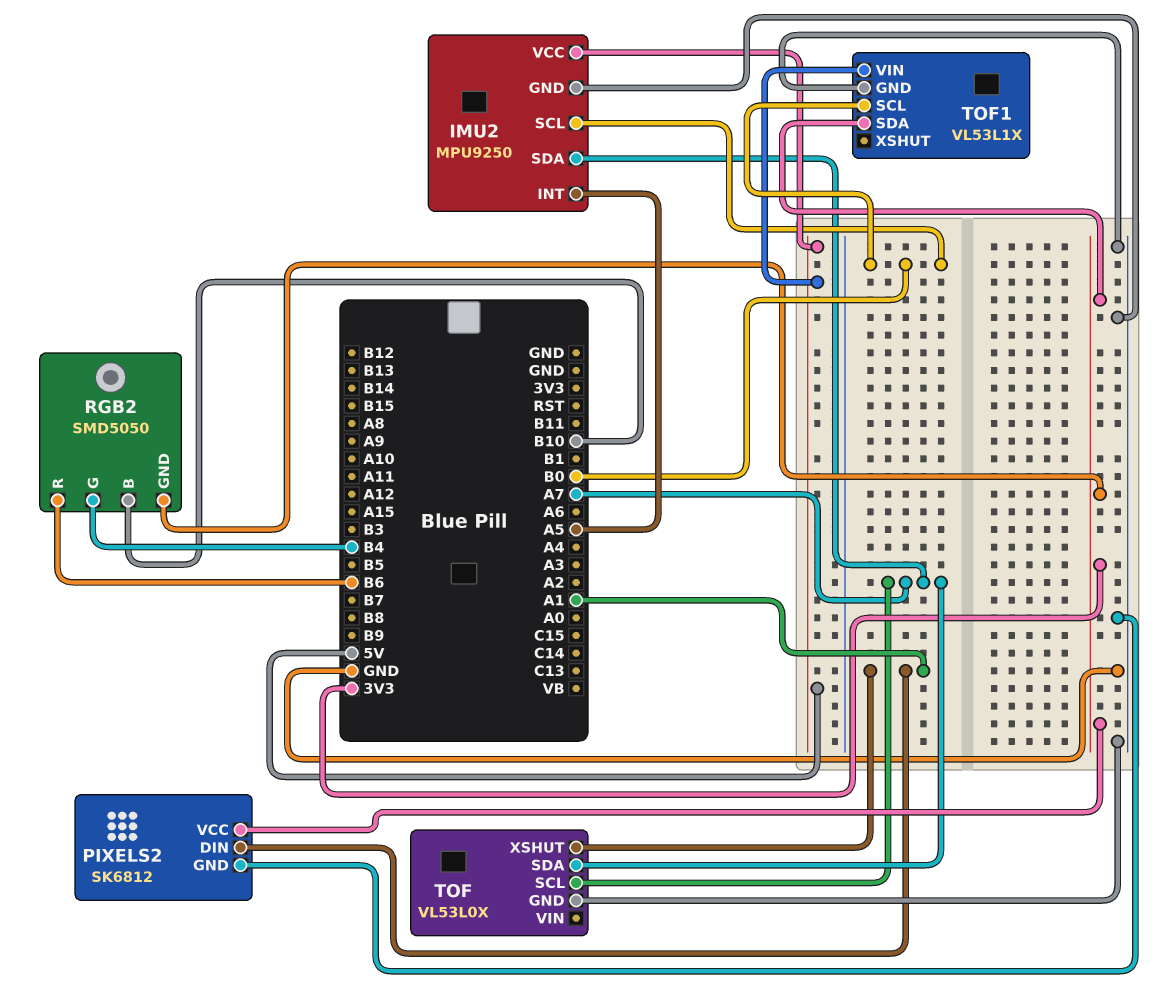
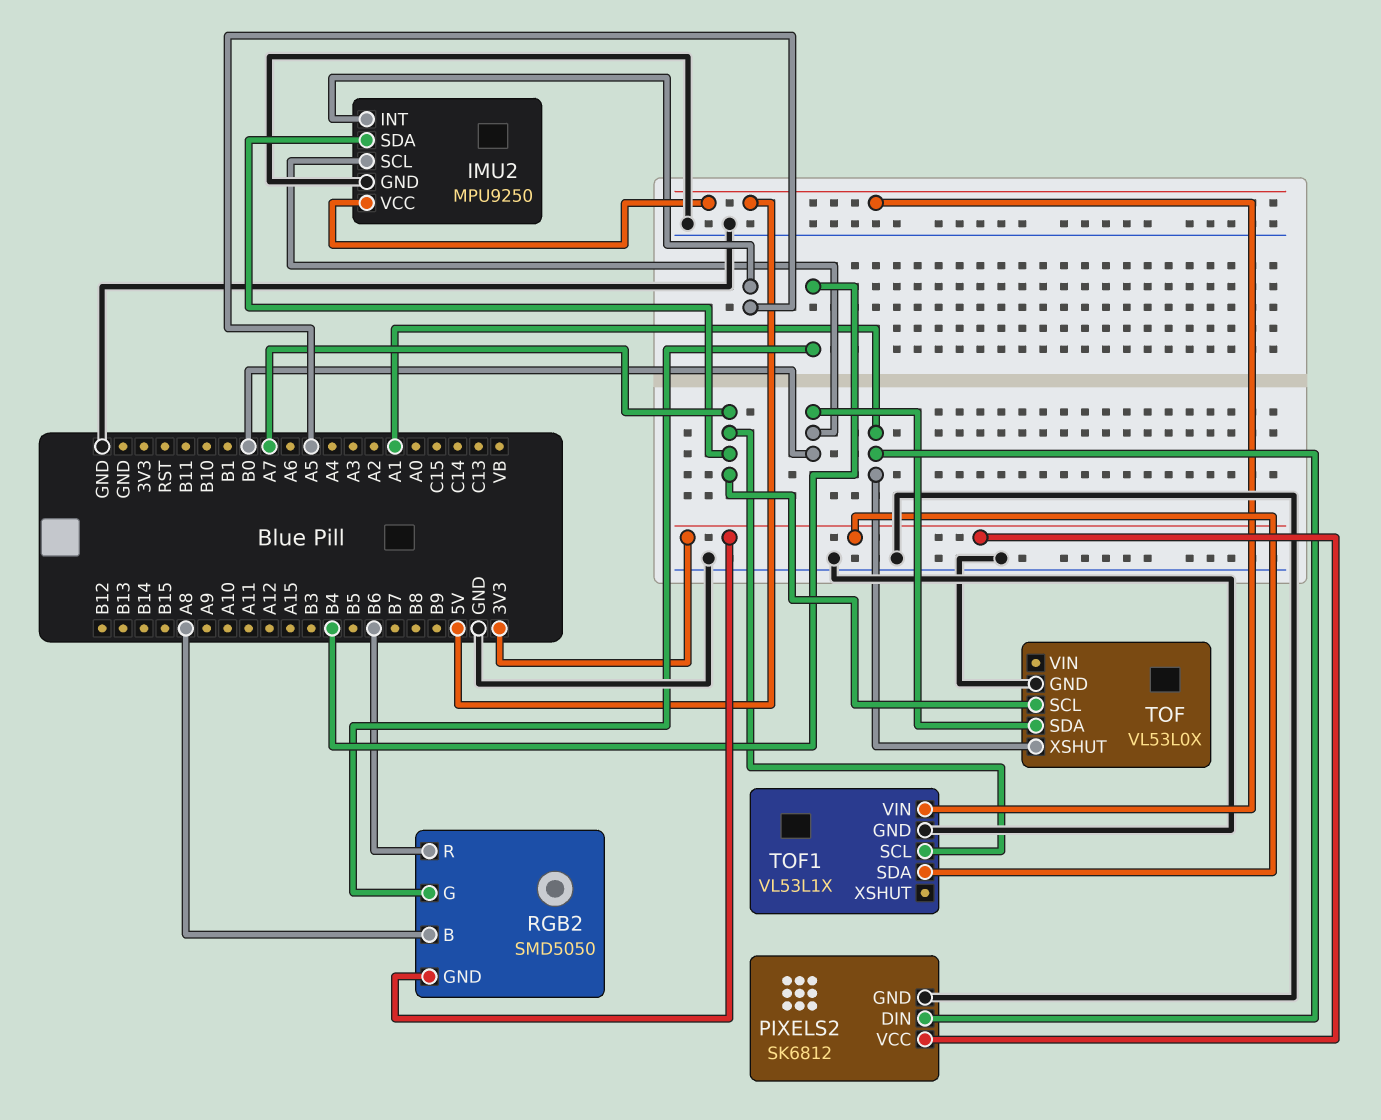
RGB2 pin B: B10 -> A8
TOF pin SDA: A7 -> B0
TOF1 pin SCL: B0 -> A7

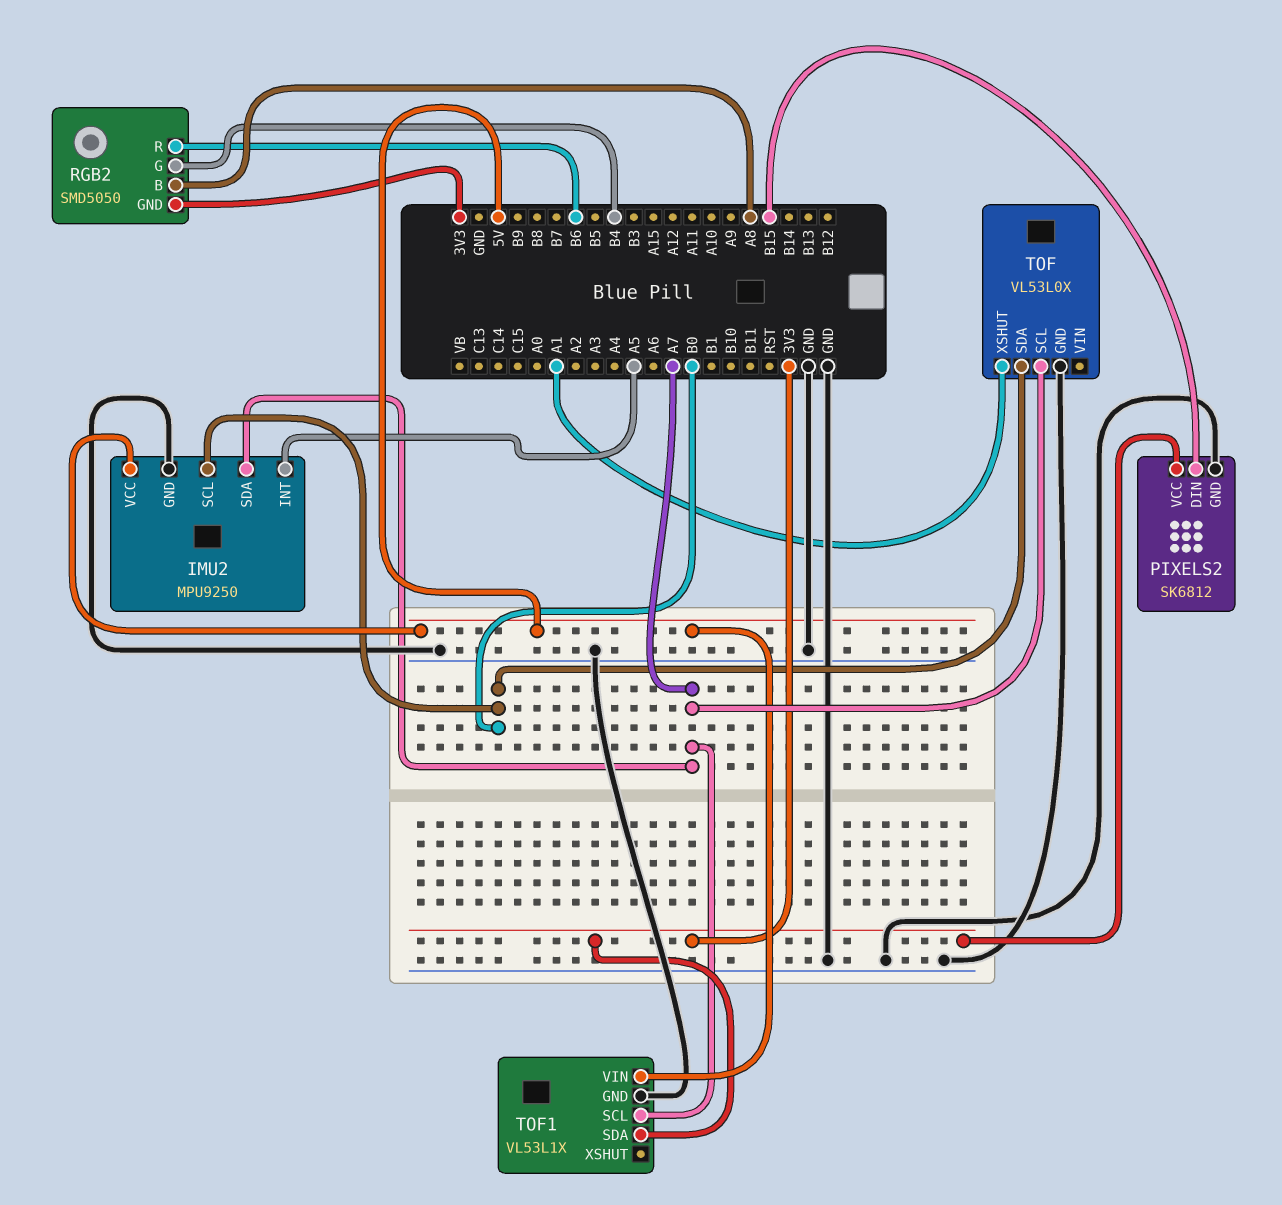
PIXELS2 pin DIN: A1 -> B15

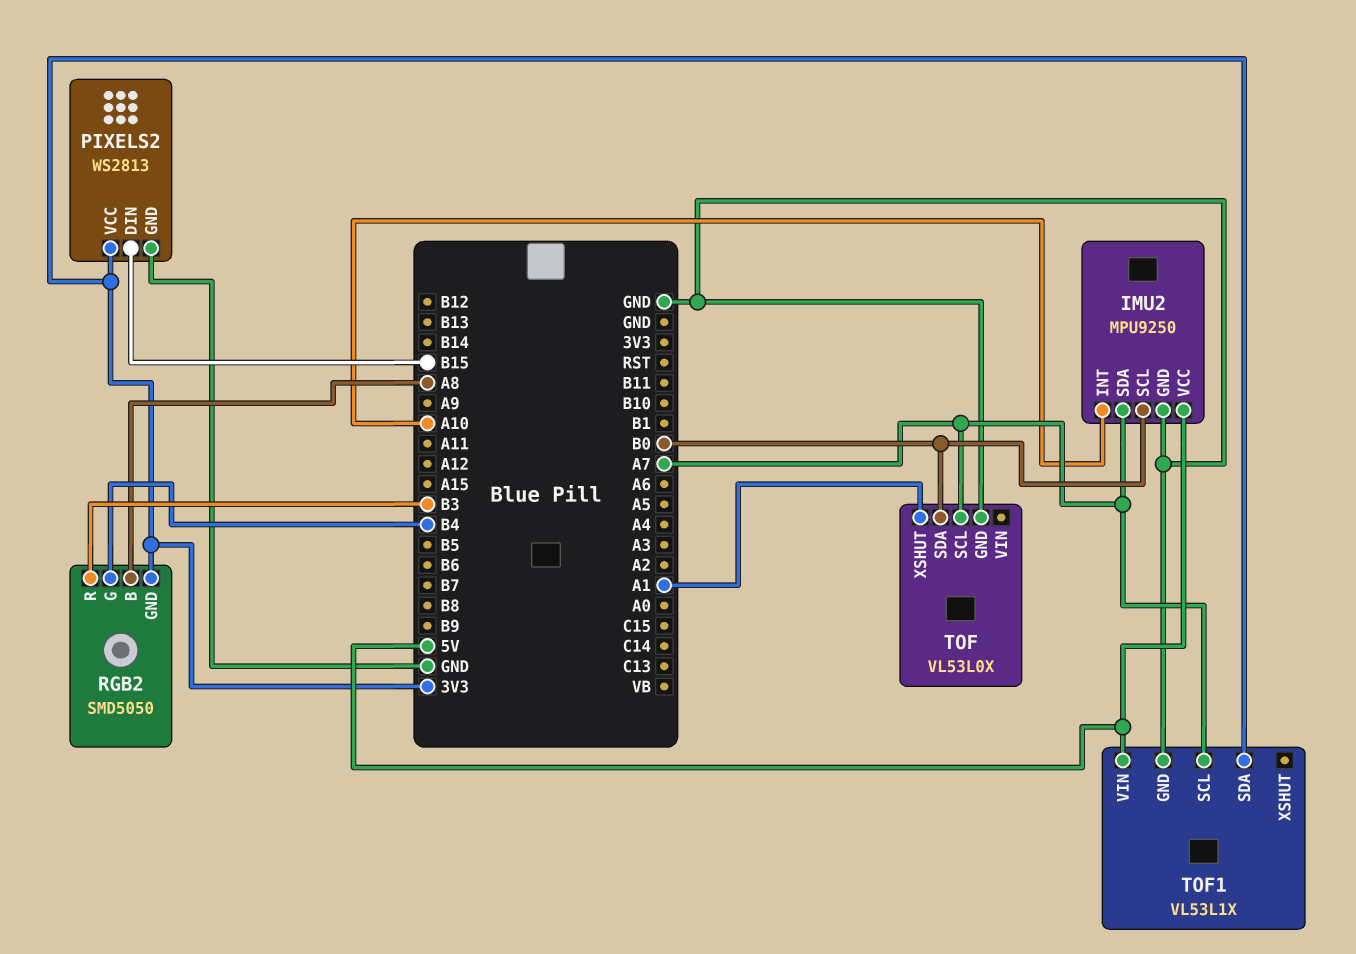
IMU2 pin INT: A5 -> A10
PIXELS2: SK6812 -> WS2813
RGB2 pin R: B6 -> B3

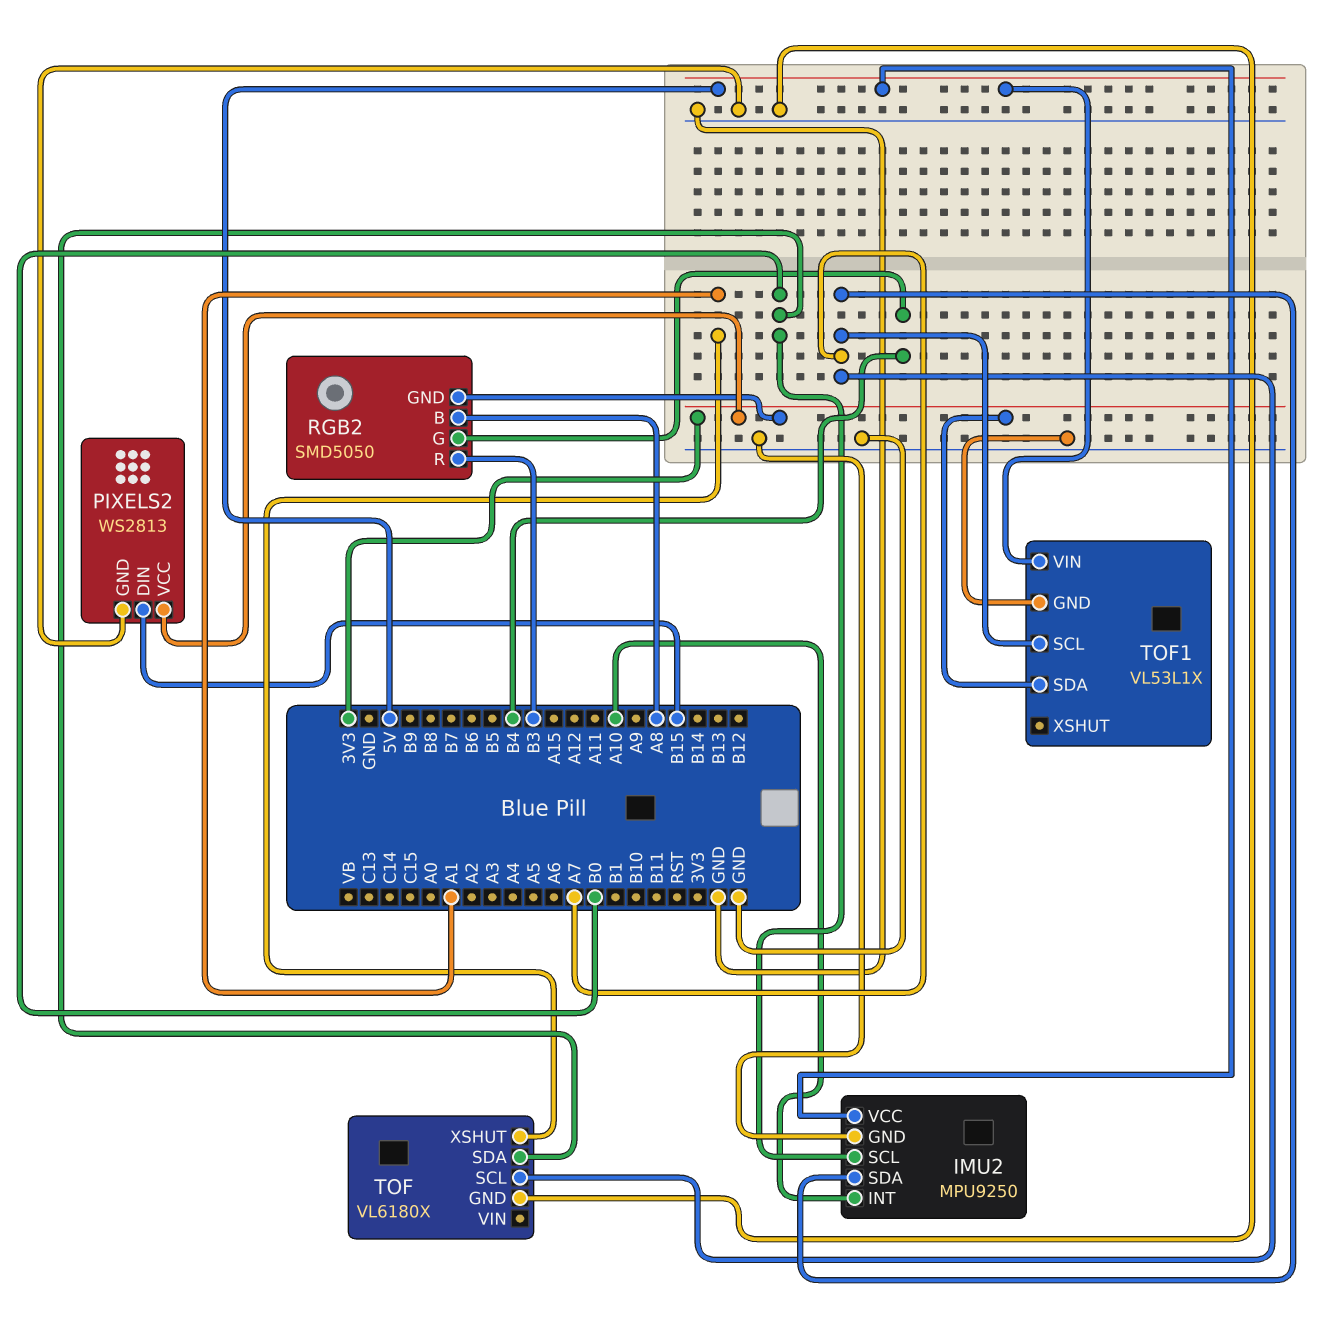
TOF: VL53L0X -> VL6180X

